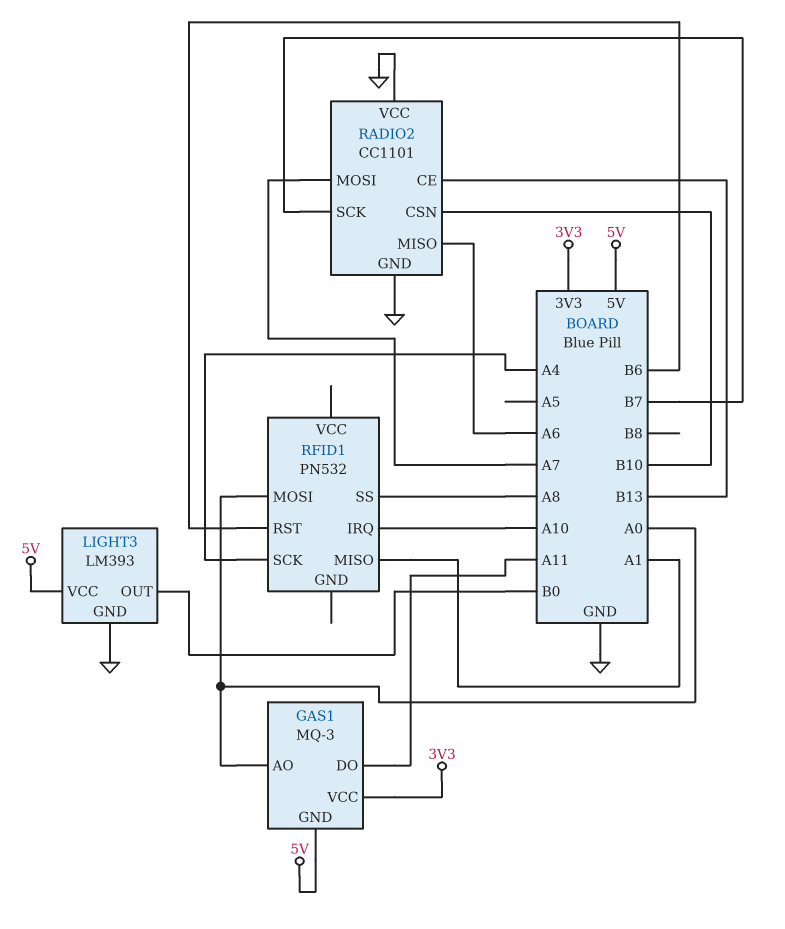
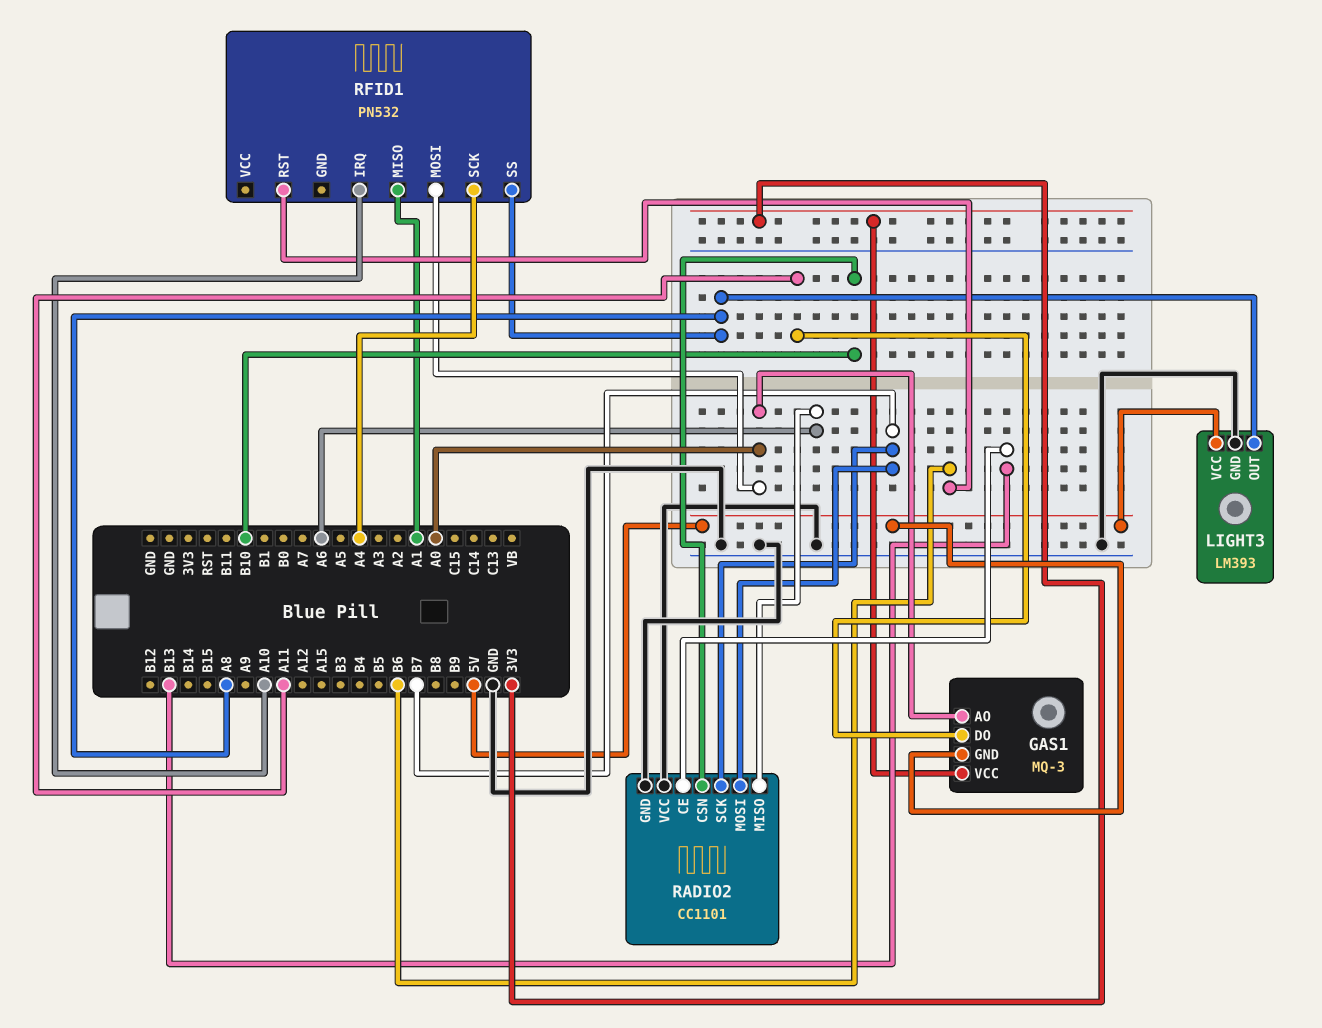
LIGHT3 pin OUT: B0 -> A8
RADIO2 pin MOSI: A7 -> B7

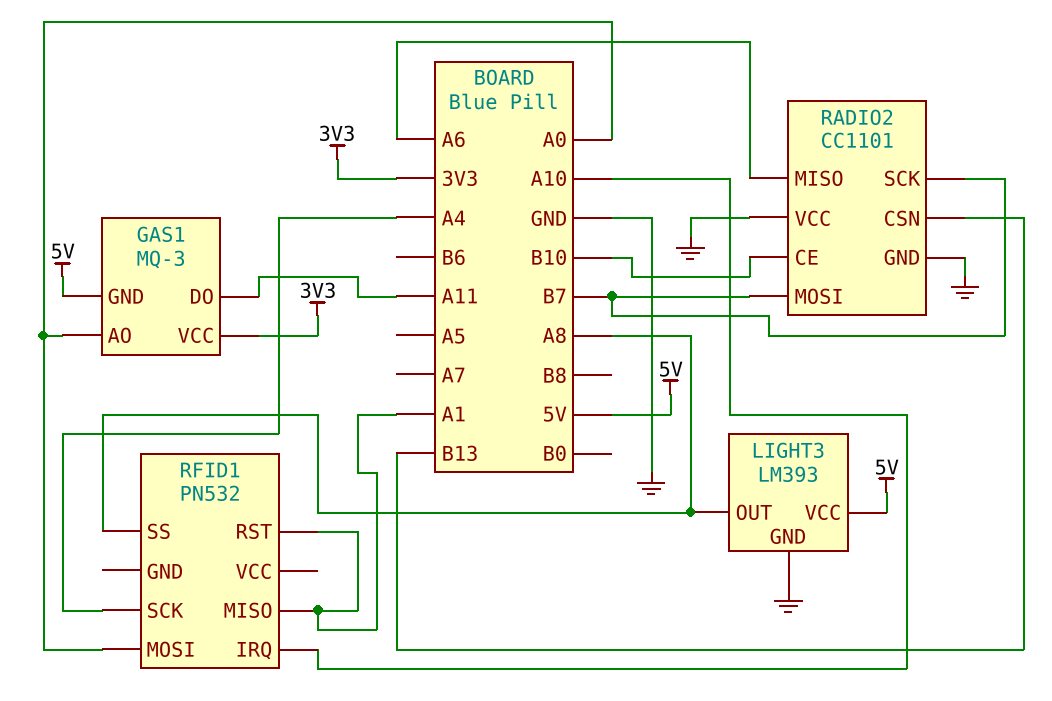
RADIO2 pin CE: B13 -> B10
RADIO2 pin CSN: B10 -> B13
RFID1 pin RST: B6 -> A1

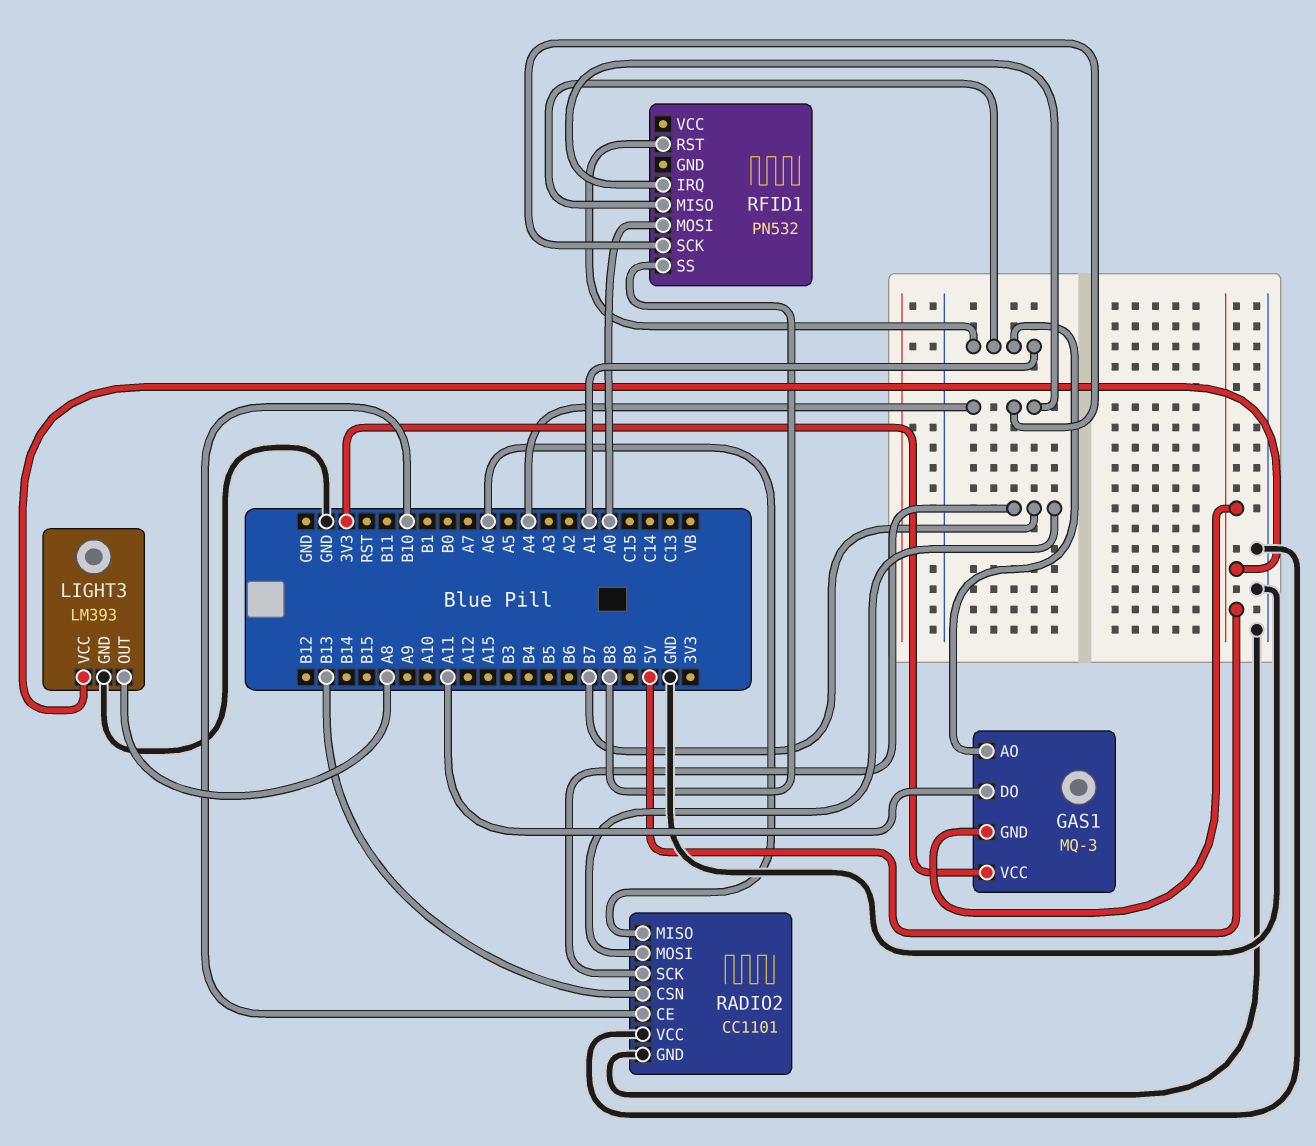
GAS1 pin AO: A0 -> A1
RFID1 pin IRQ: A10 -> A4
RFID1 pin SS: A8 -> B8

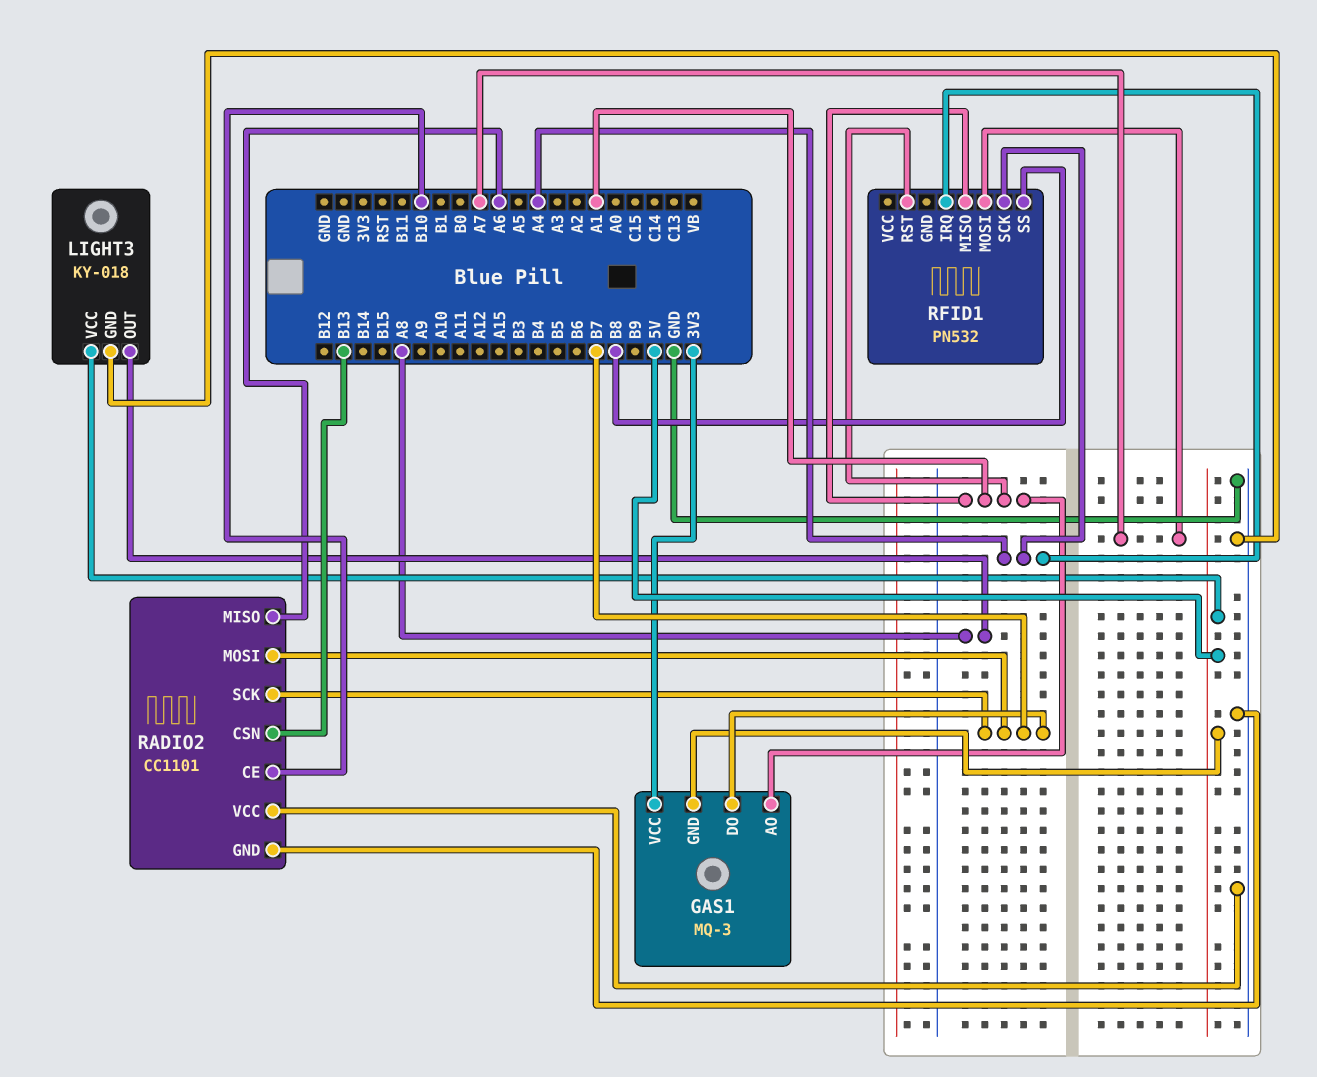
GAS1 pin DO: A11 -> B7
LIGHT3: LM393 -> KY-018
RFID1 pin MOSI: A0 -> A7

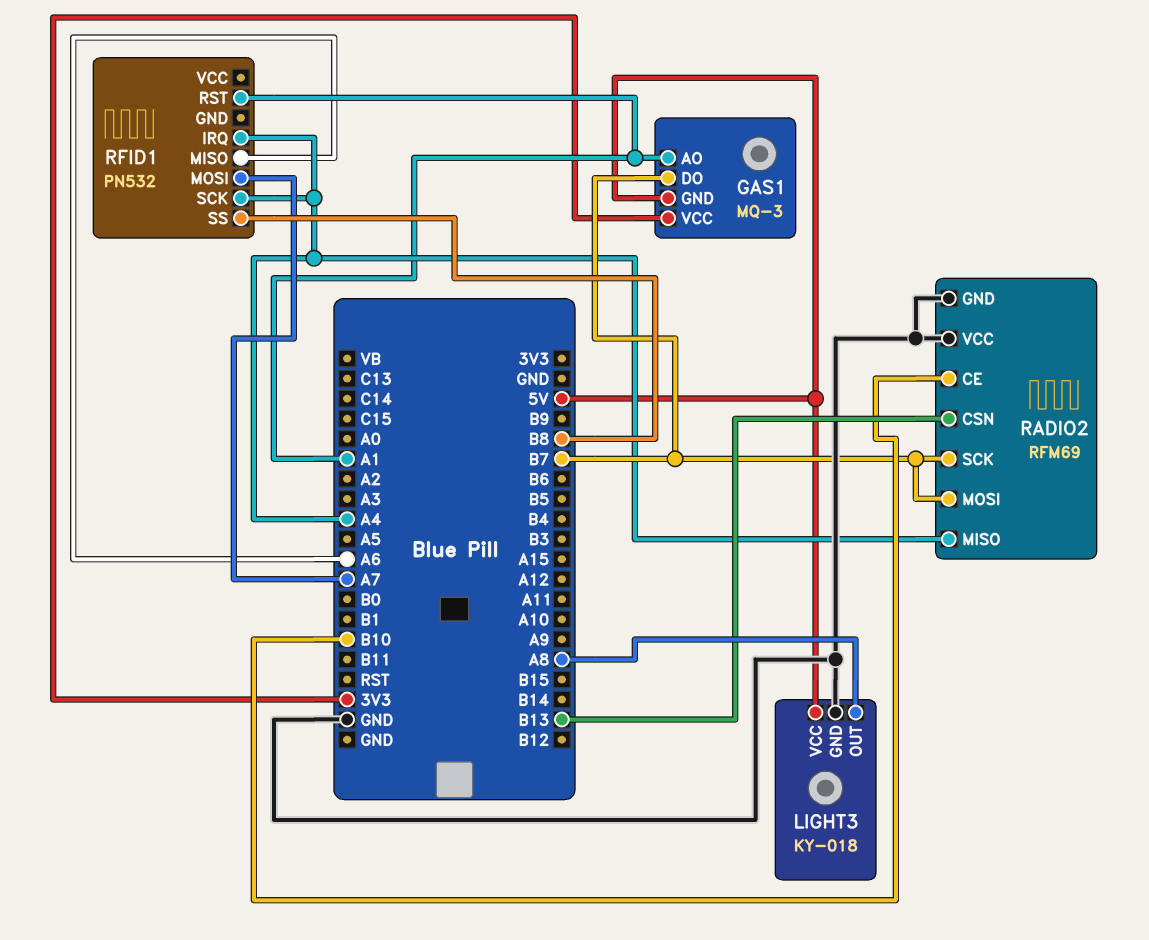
RADIO2: CC1101 -> RFM69
RADIO2 pin MISO: A6 -> A4
RFID1 pin MISO: A1 -> A6

